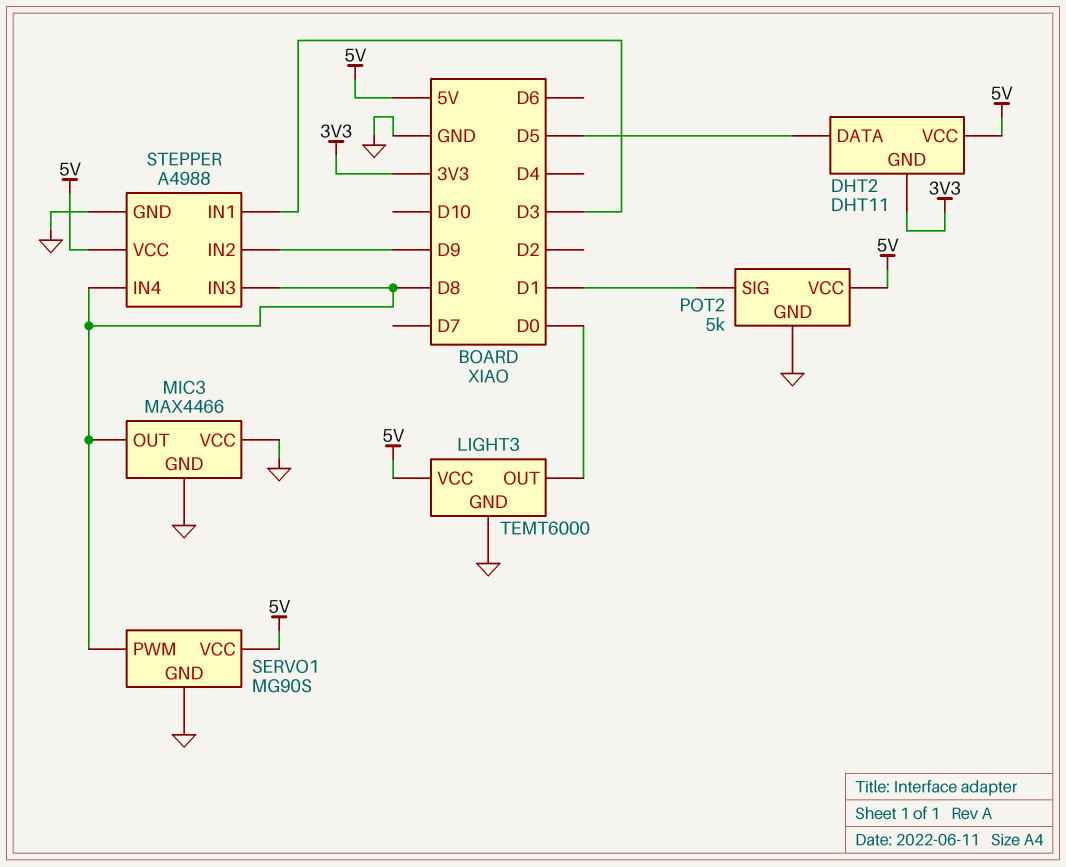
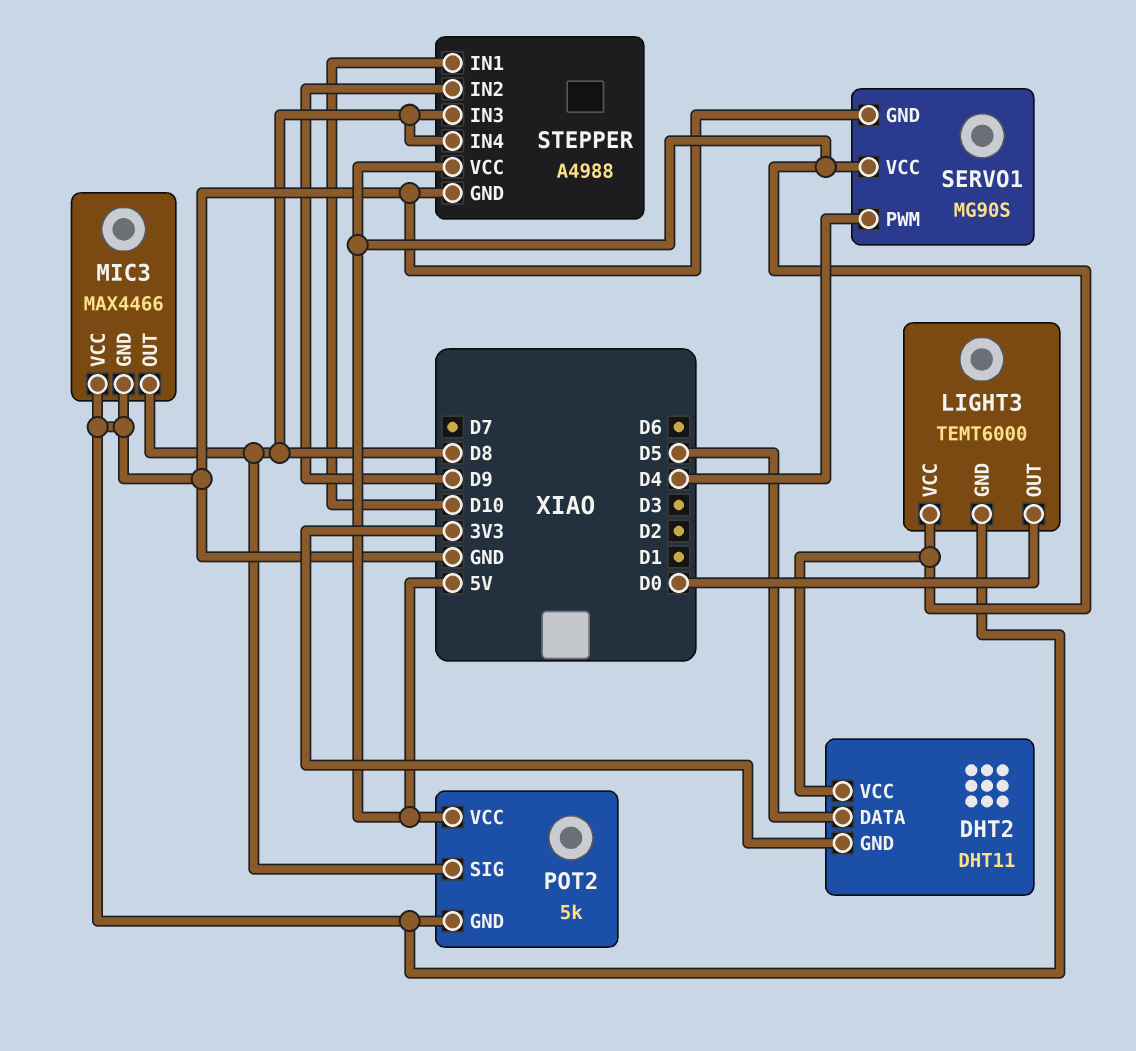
POT2 pin SIG: D1 -> D8
SERVO1 pin PWM: D8 -> D4
STEPPER pin IN1: D3 -> D10

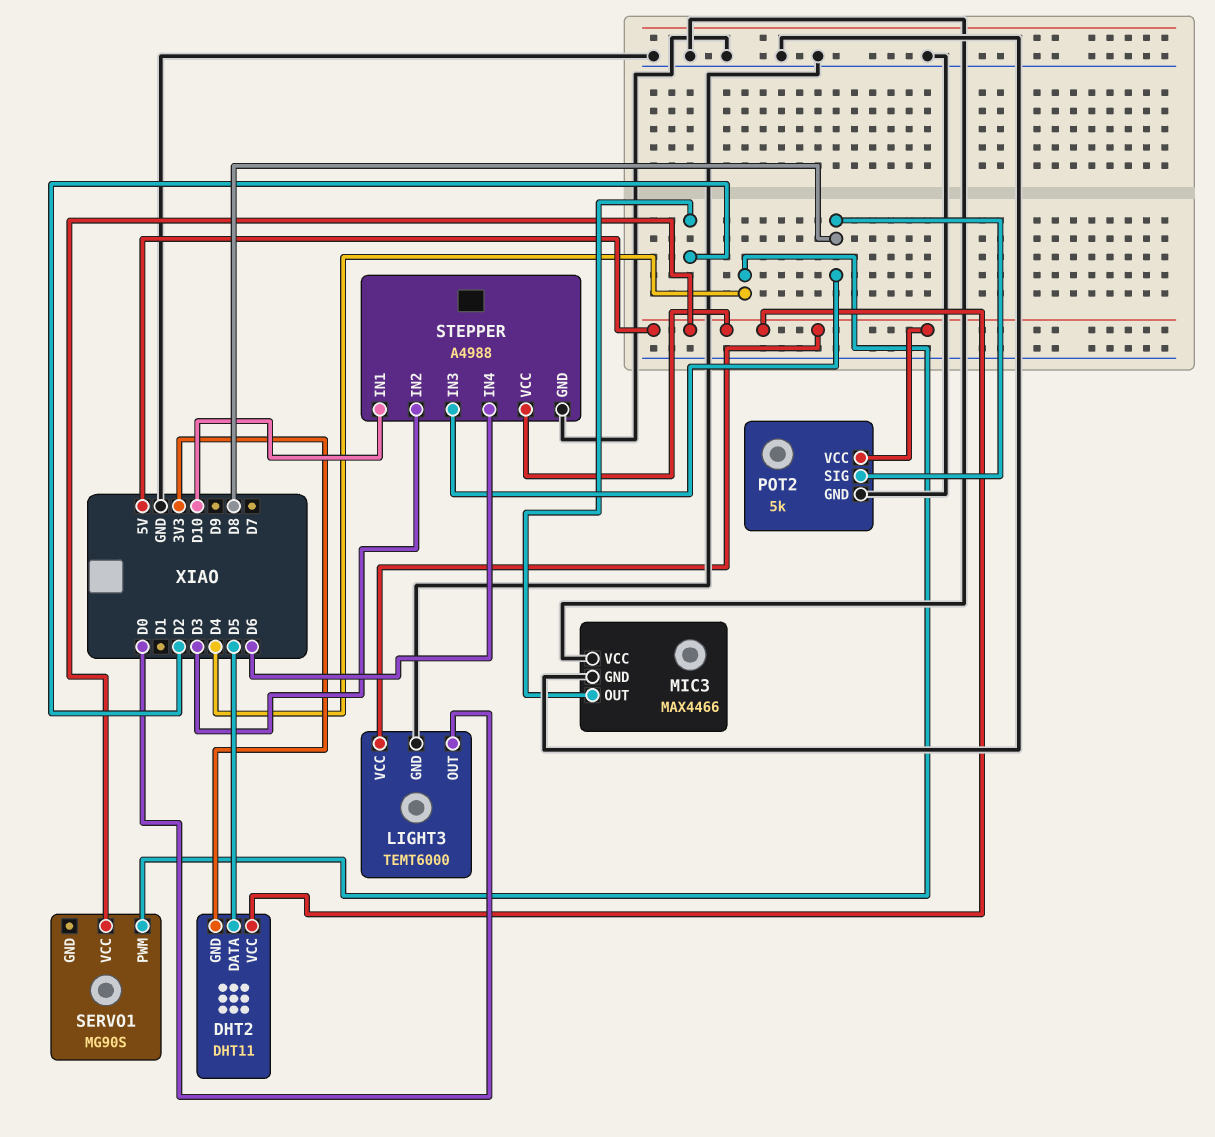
MIC3 pin OUT: D8 -> D2
SERVO1 pin GND: GND -> none
STEPPER pin IN2: D9 -> D3
STEPPER pin IN4: D8 -> D6

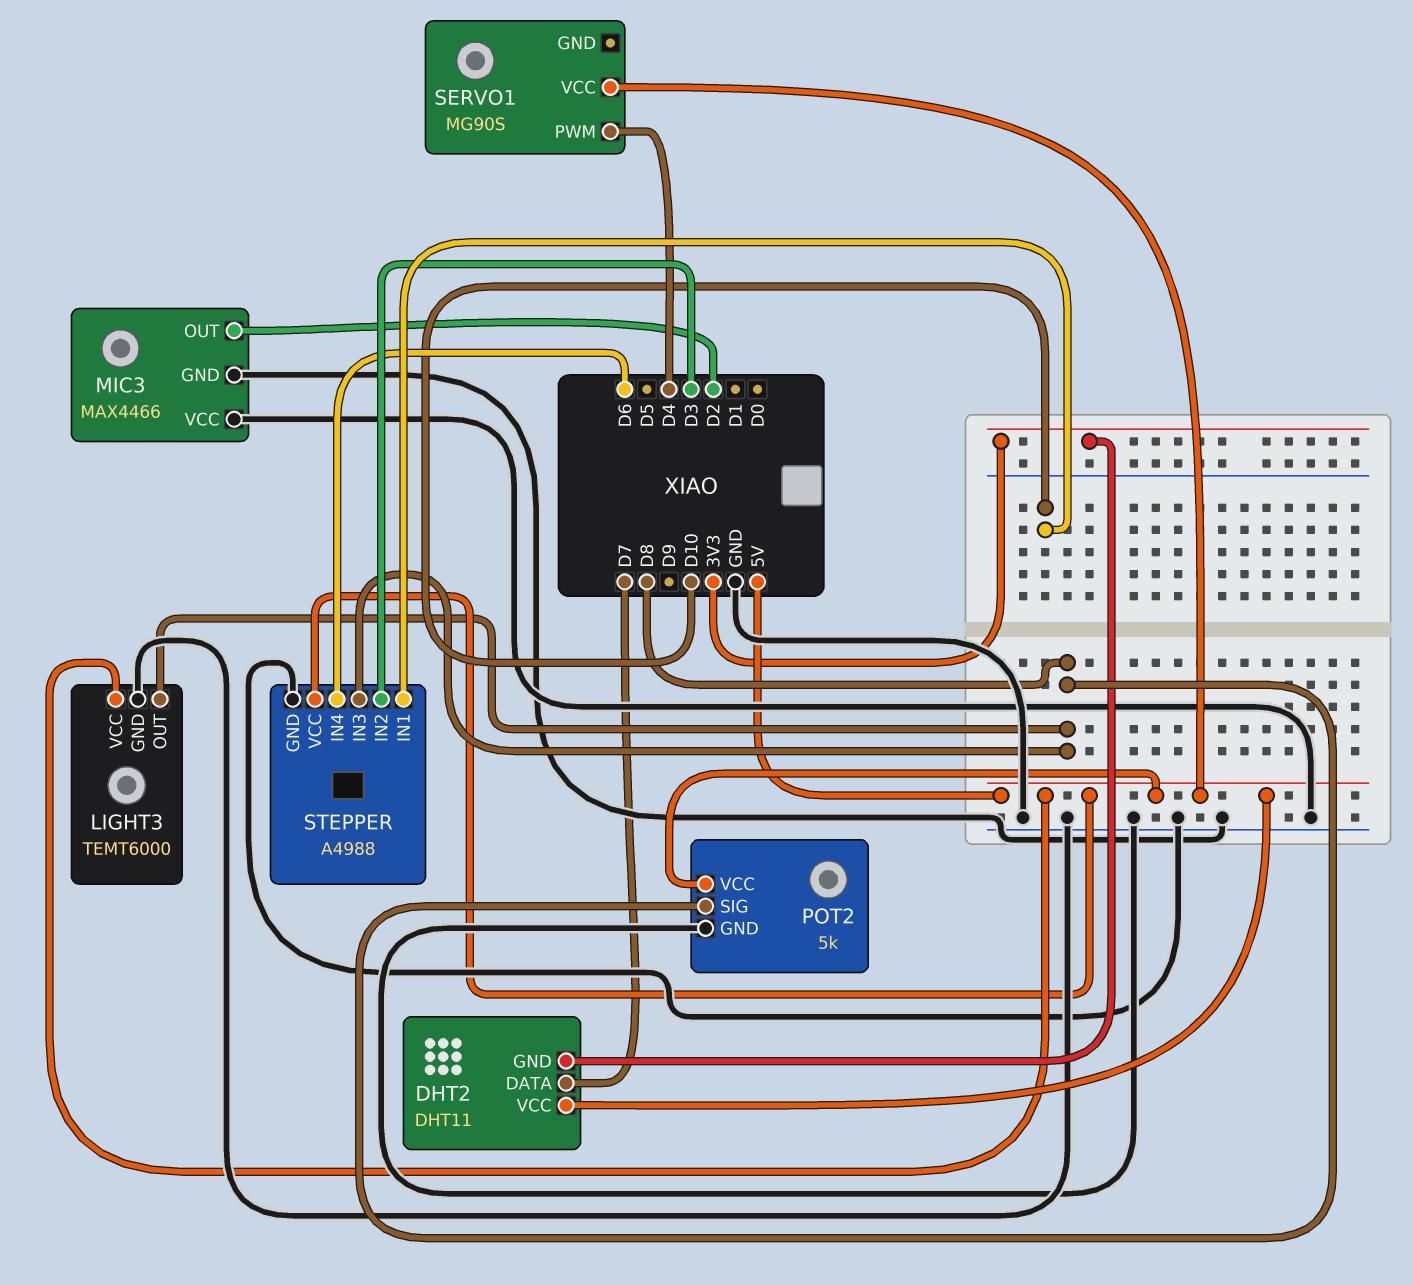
DHT2 pin DATA: D5 -> D7
LIGHT3 pin OUT: D0 -> D8

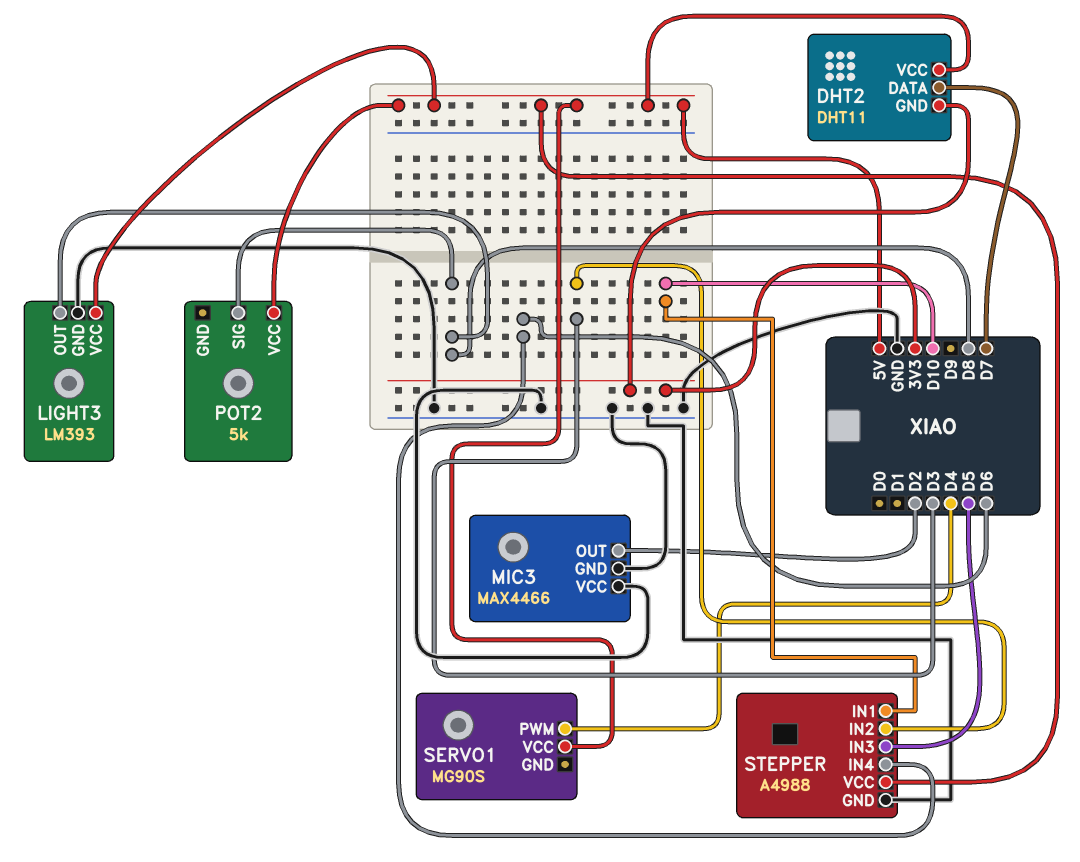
LIGHT3: TEMT6000 -> LM393
POT2 pin GND: GND -> none
STEPPER pin IN3: D8 -> D5

